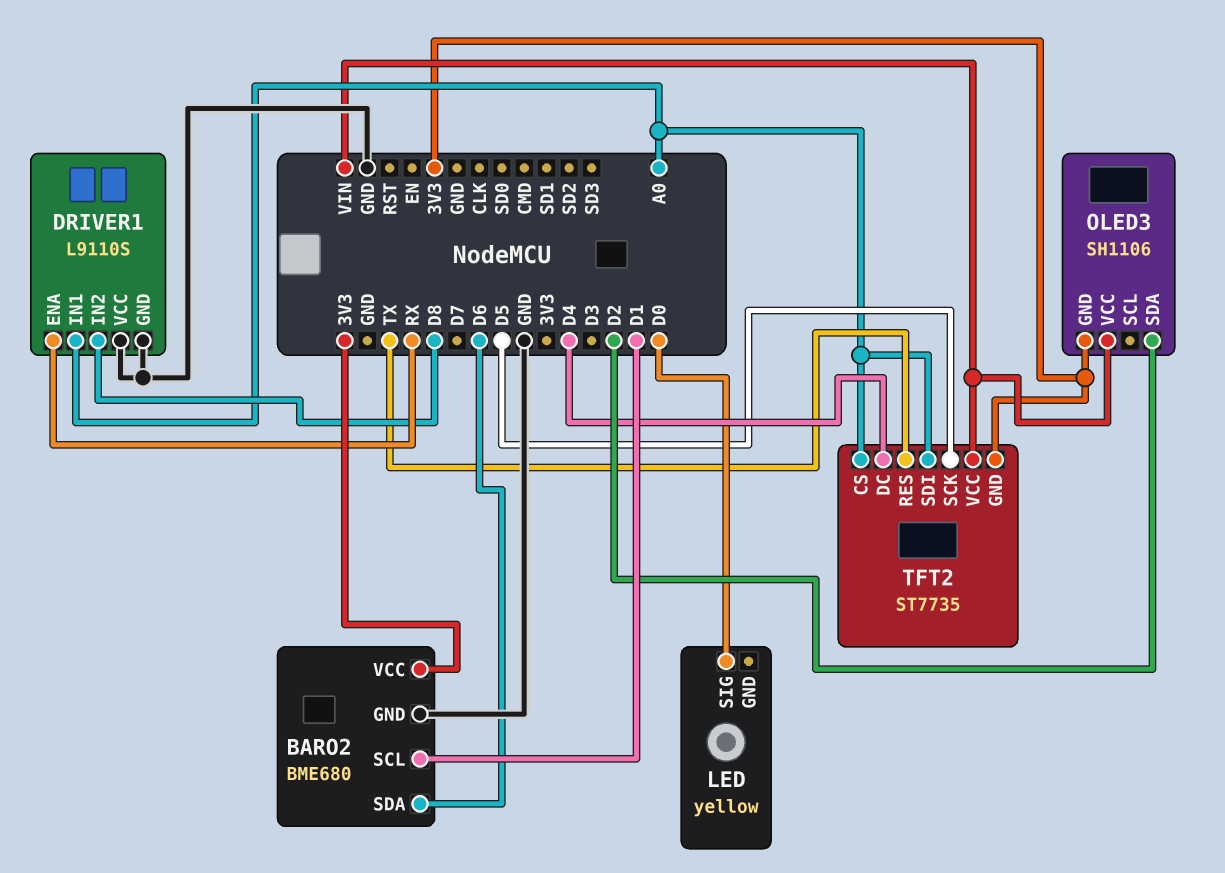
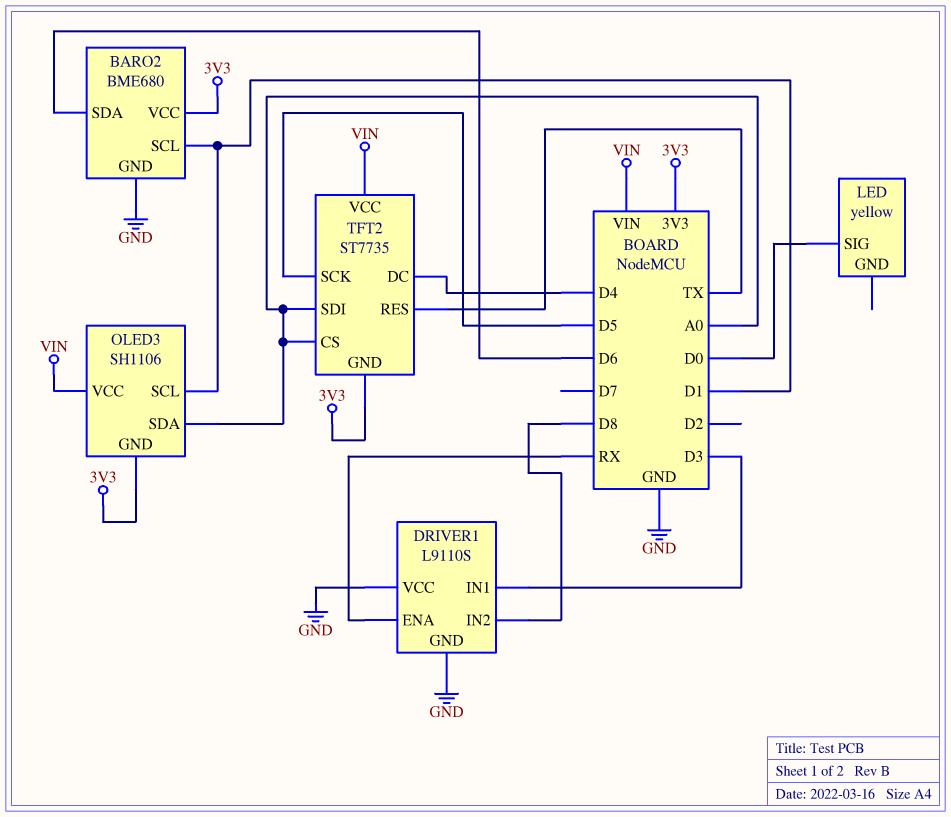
DRIVER1 pin IN1: A0 -> D3
OLED3 pin SCL: none -> D1
OLED3 pin SDA: D2 -> A0

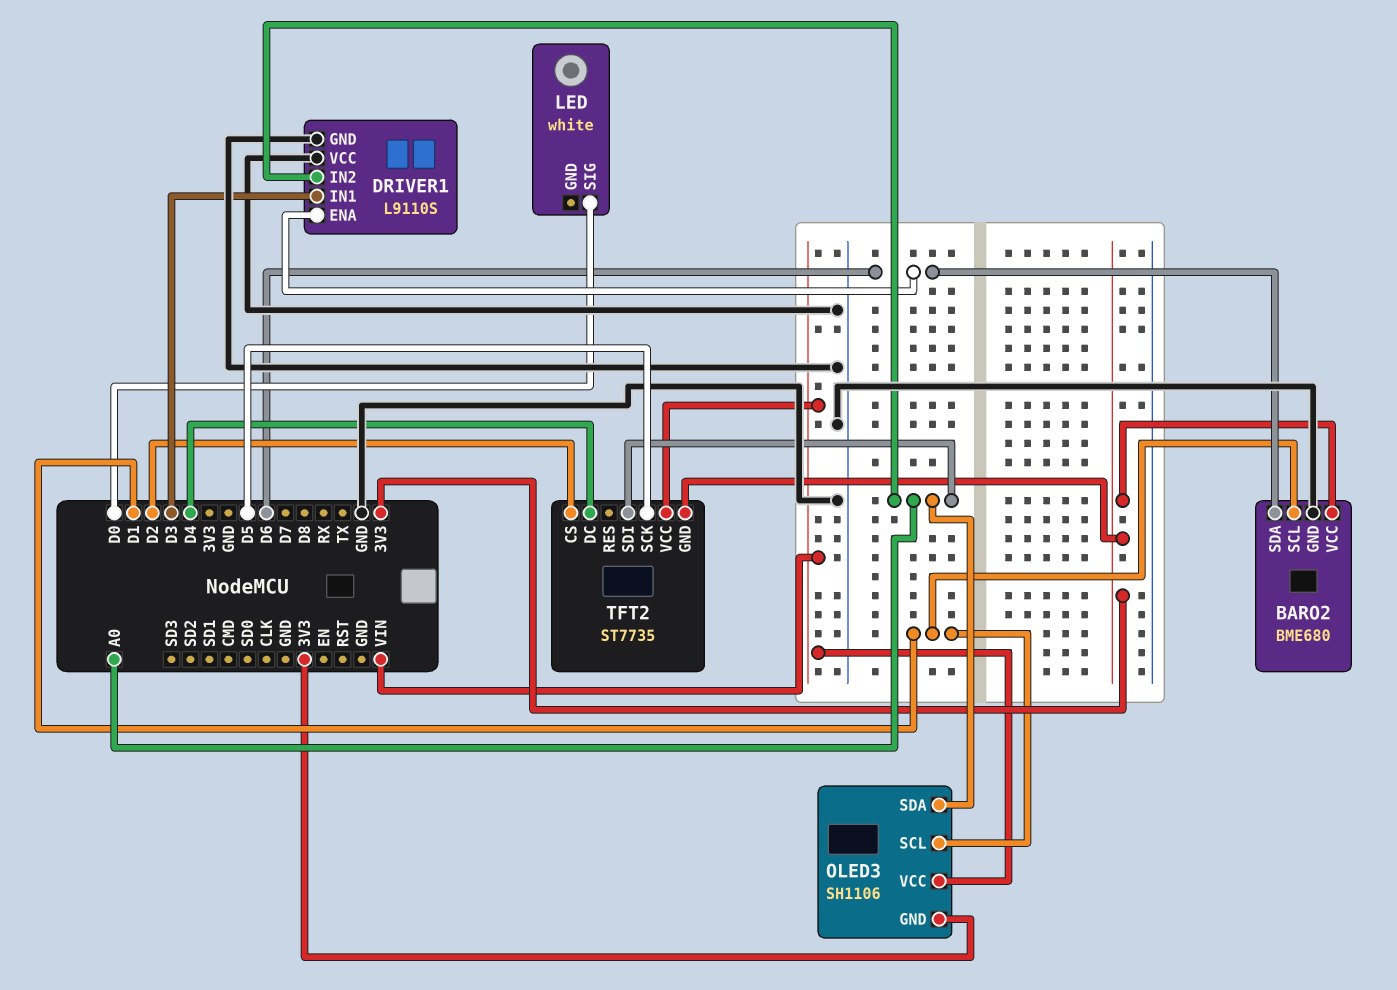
DRIVER1 pin ENA: RX -> D6
DRIVER1 pin IN2: D8 -> A0
LED: yellow -> white
TFT2 pin CS: A0 -> D2
TFT2 pin RES: TX -> none

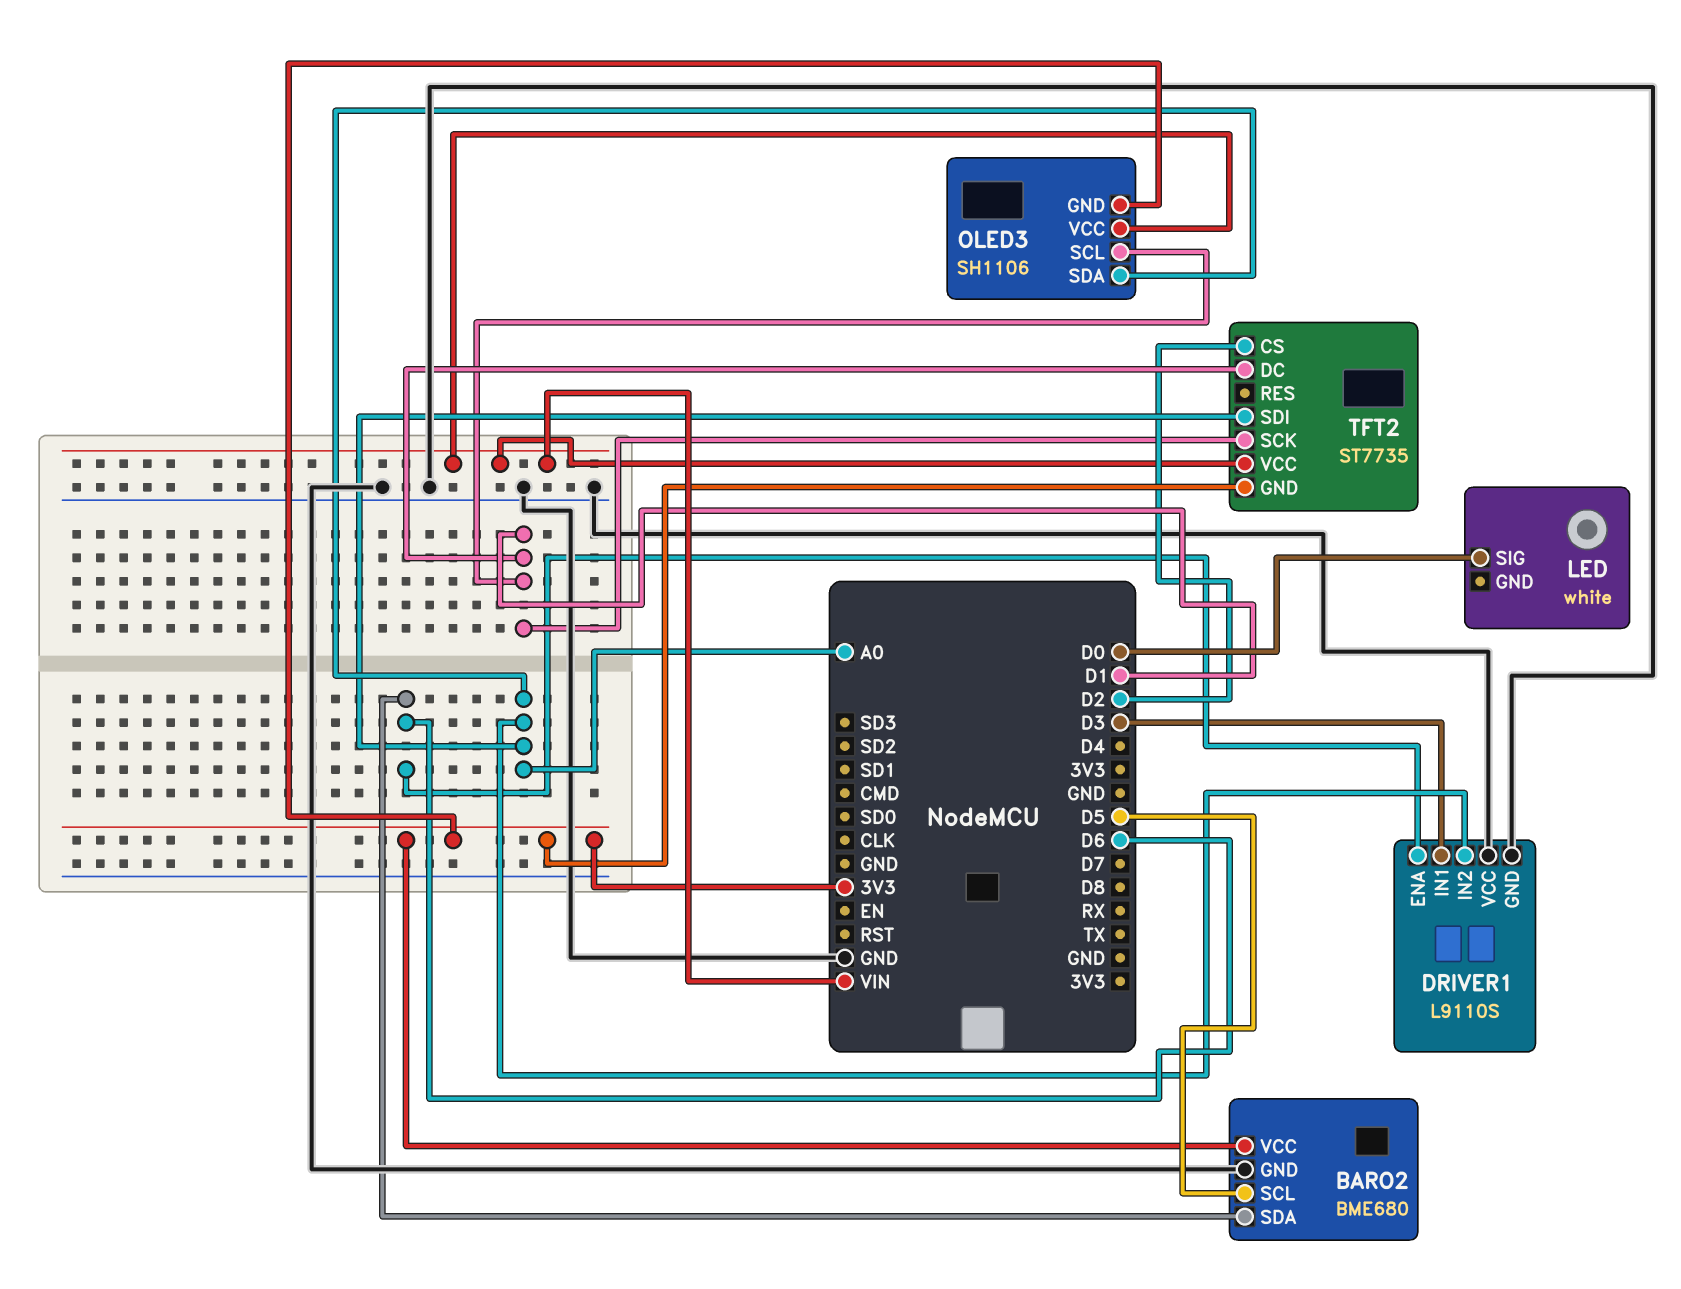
BARO2 pin SCL: D1 -> D5
TFT2 pin DC: D4 -> D1
TFT2 pin SCK: D5 -> D1

